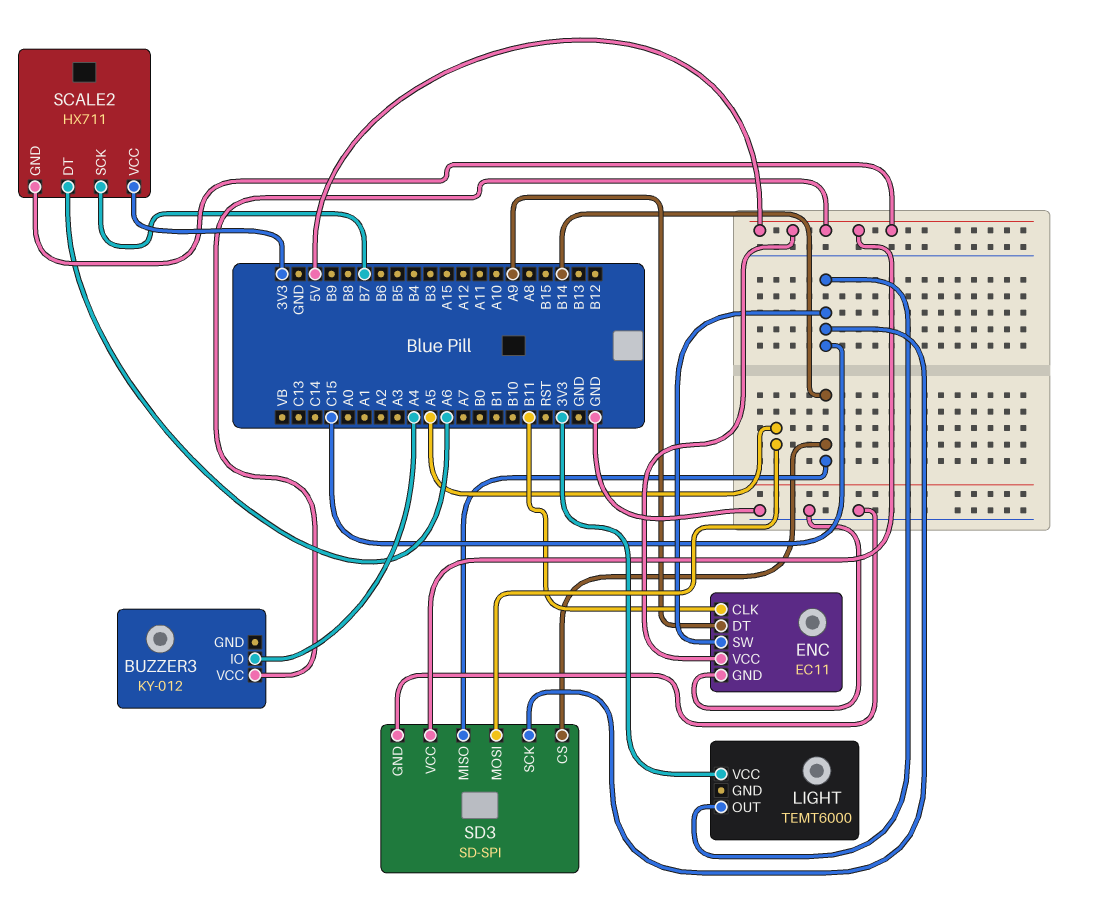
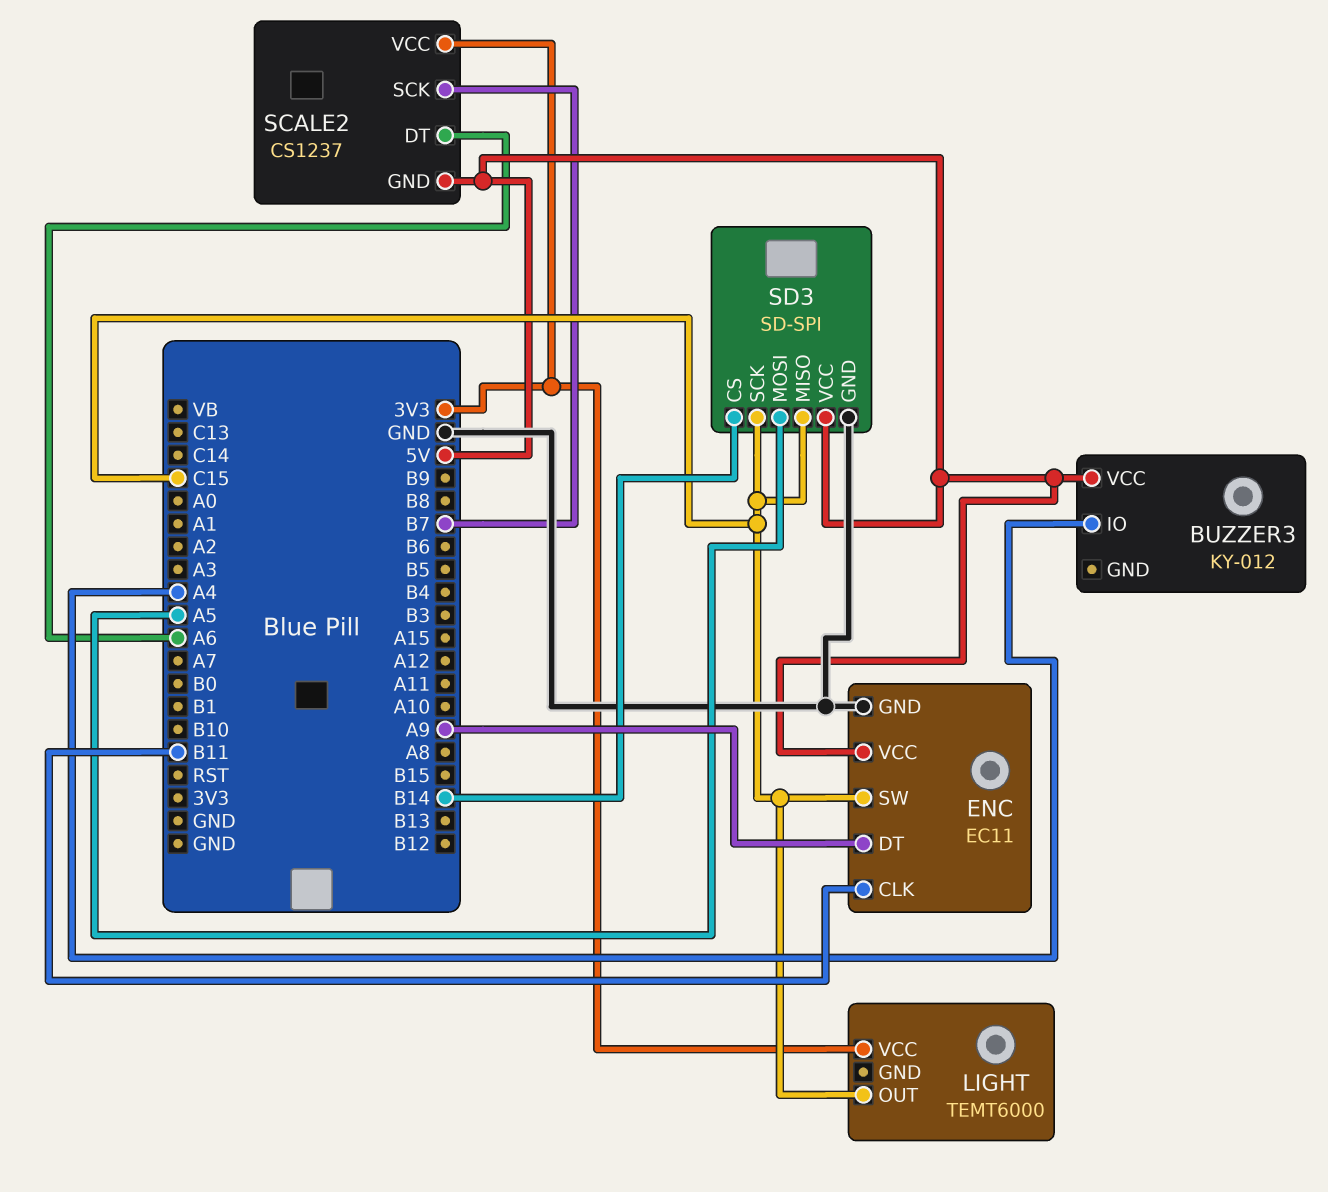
SCALE2: HX711 -> CS1237
SD3 pin MISO: B14 -> C15

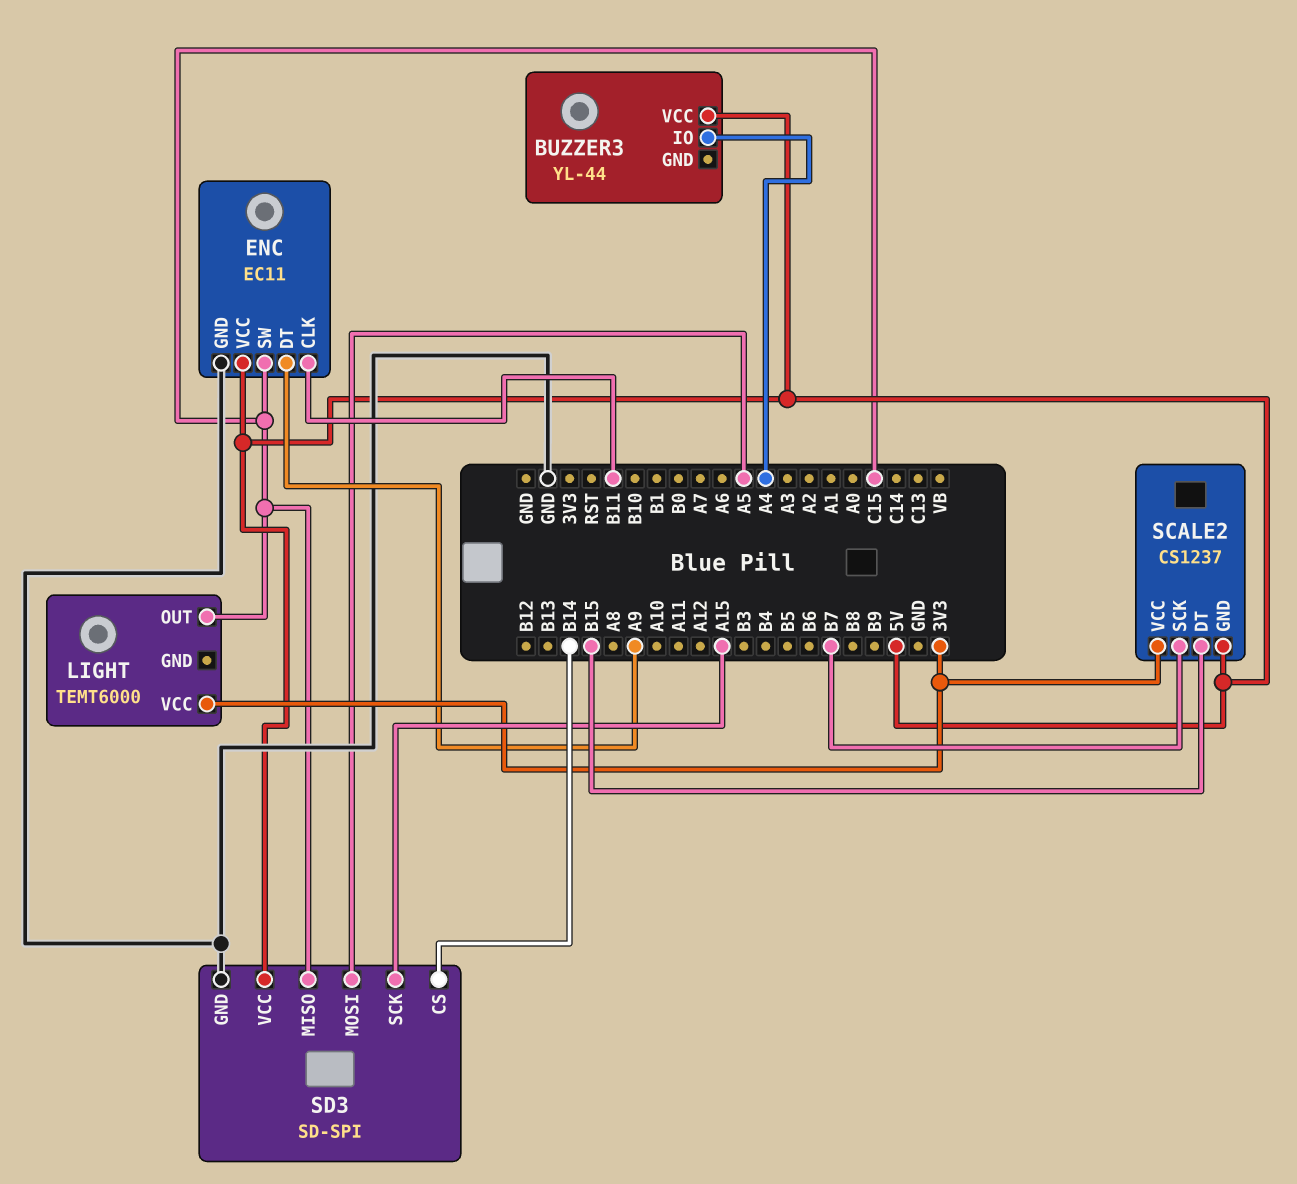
BUZZER3: KY-012 -> YL-44
SCALE2 pin DT: A6 -> B15
SD3 pin SCK: C15 -> A15

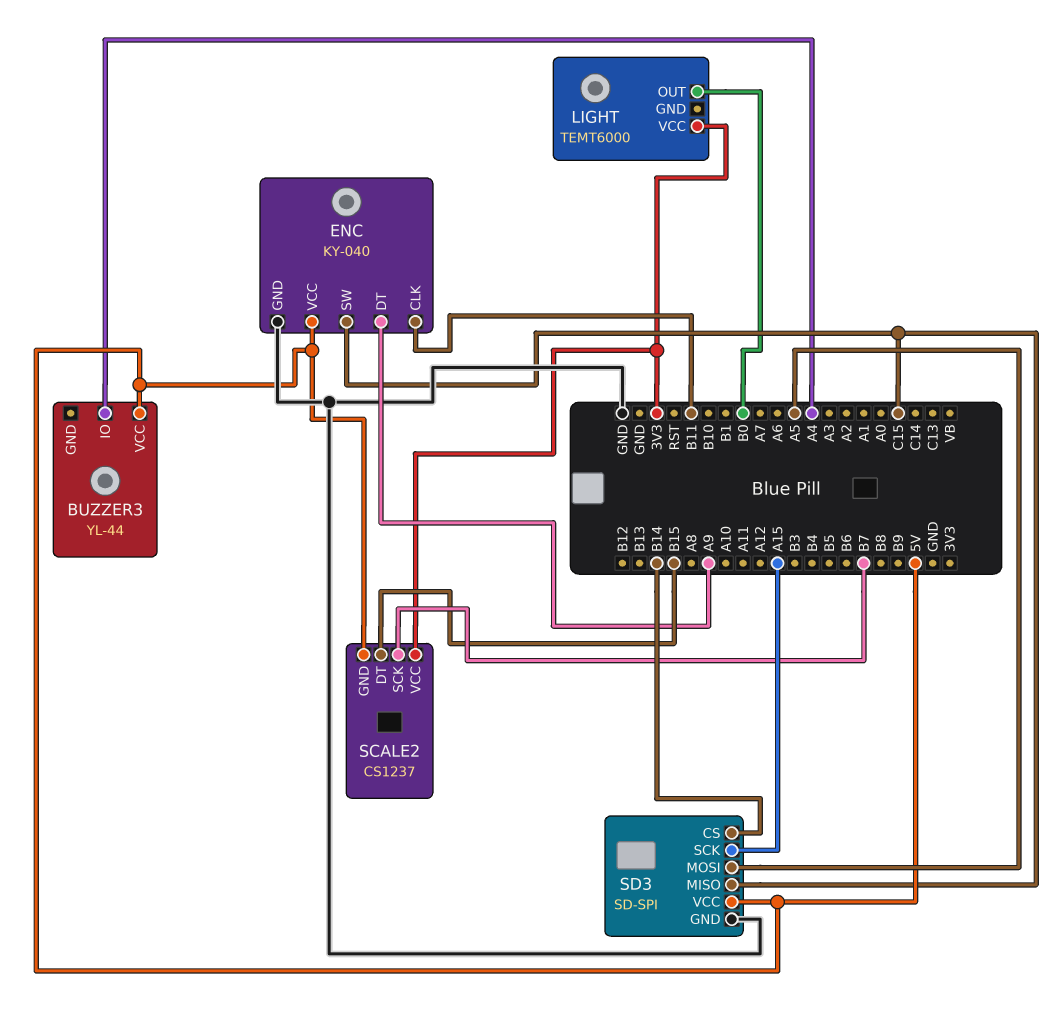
ENC: EC11 -> KY-040
LIGHT pin OUT: C15 -> B0

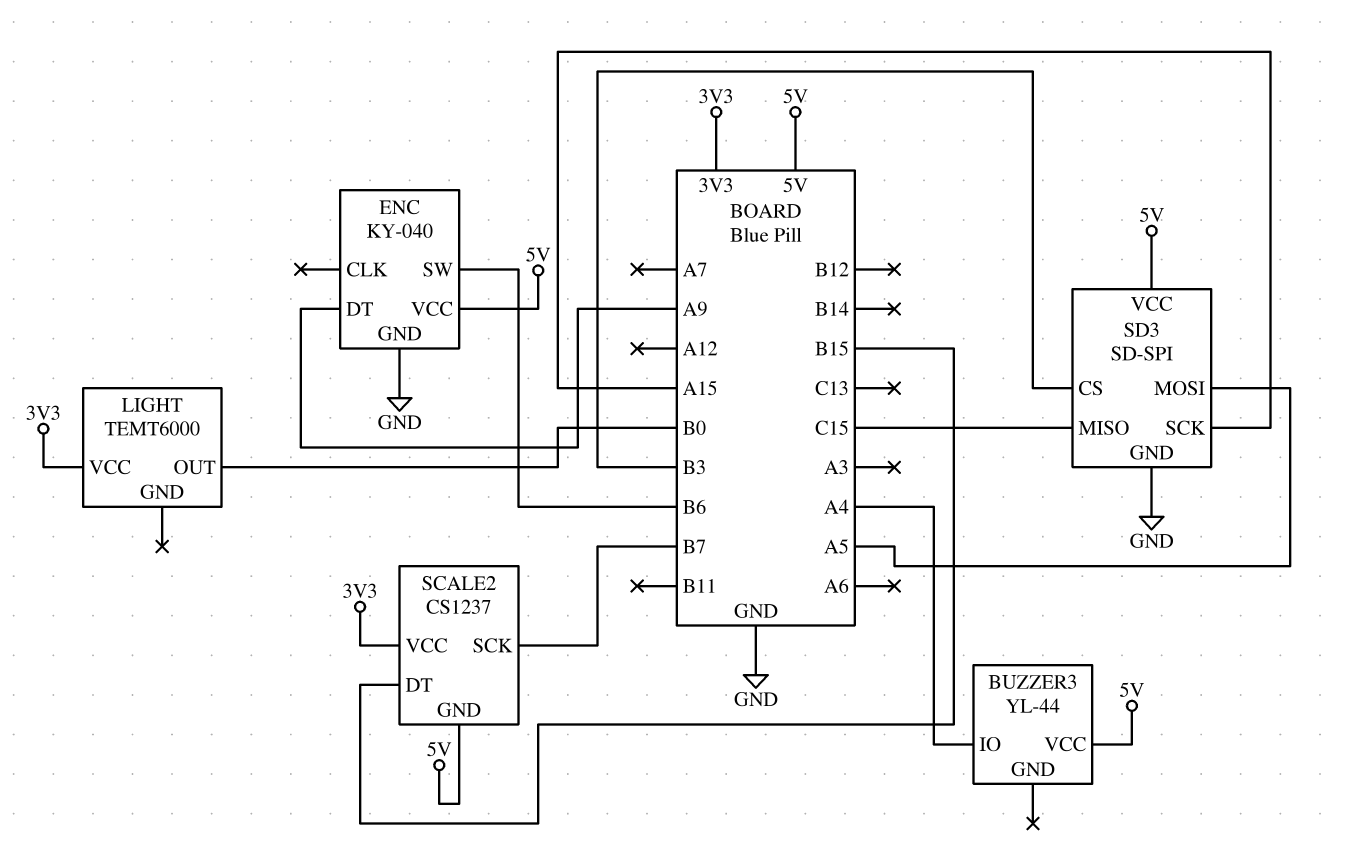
ENC pin CLK: B11 -> none
ENC pin SW: C15 -> B6
SD3 pin CS: B14 -> B3

